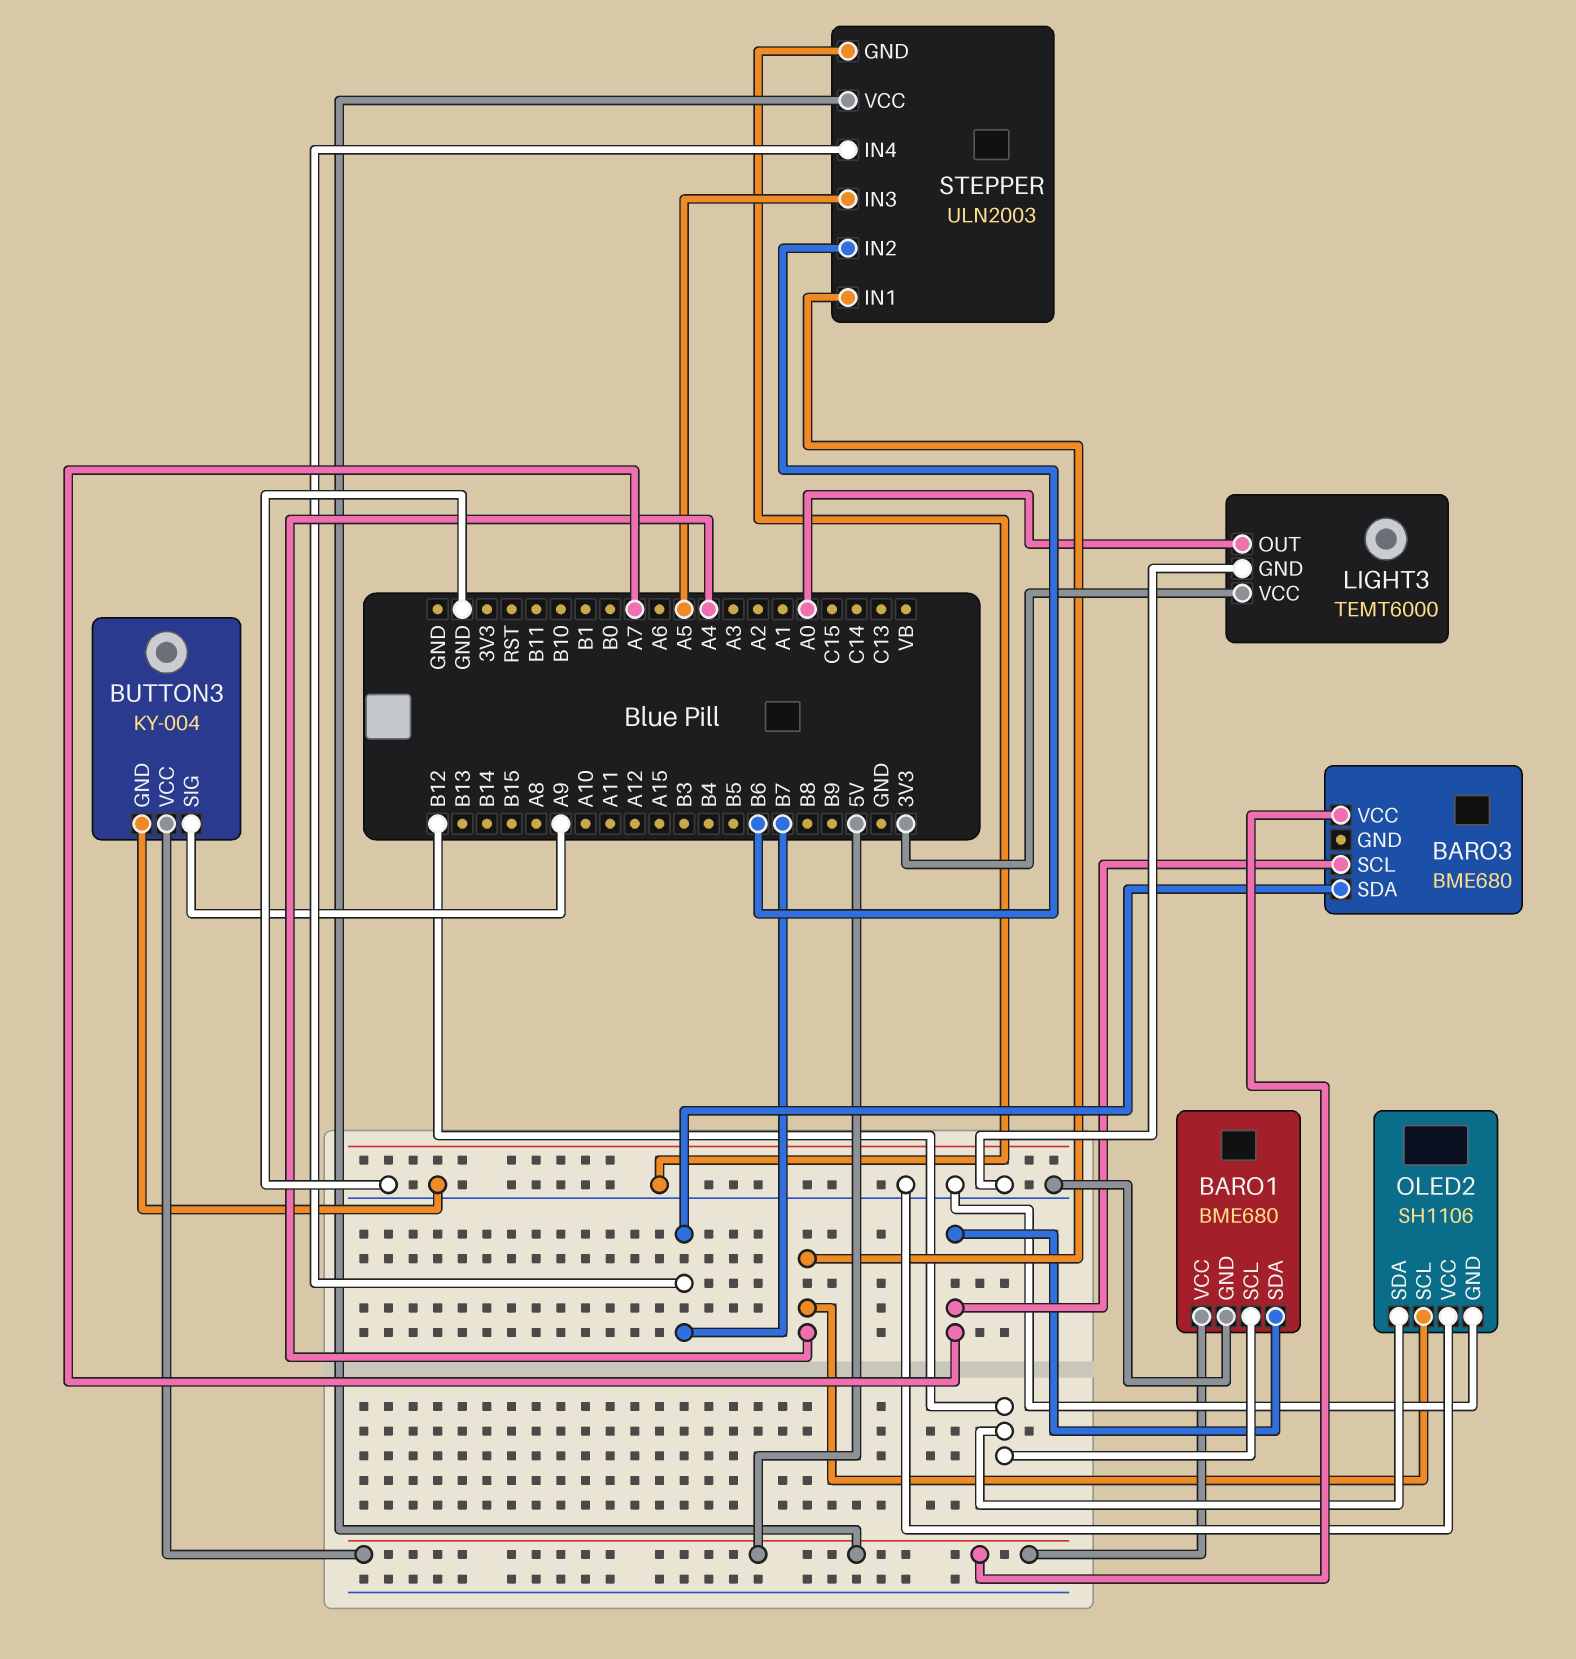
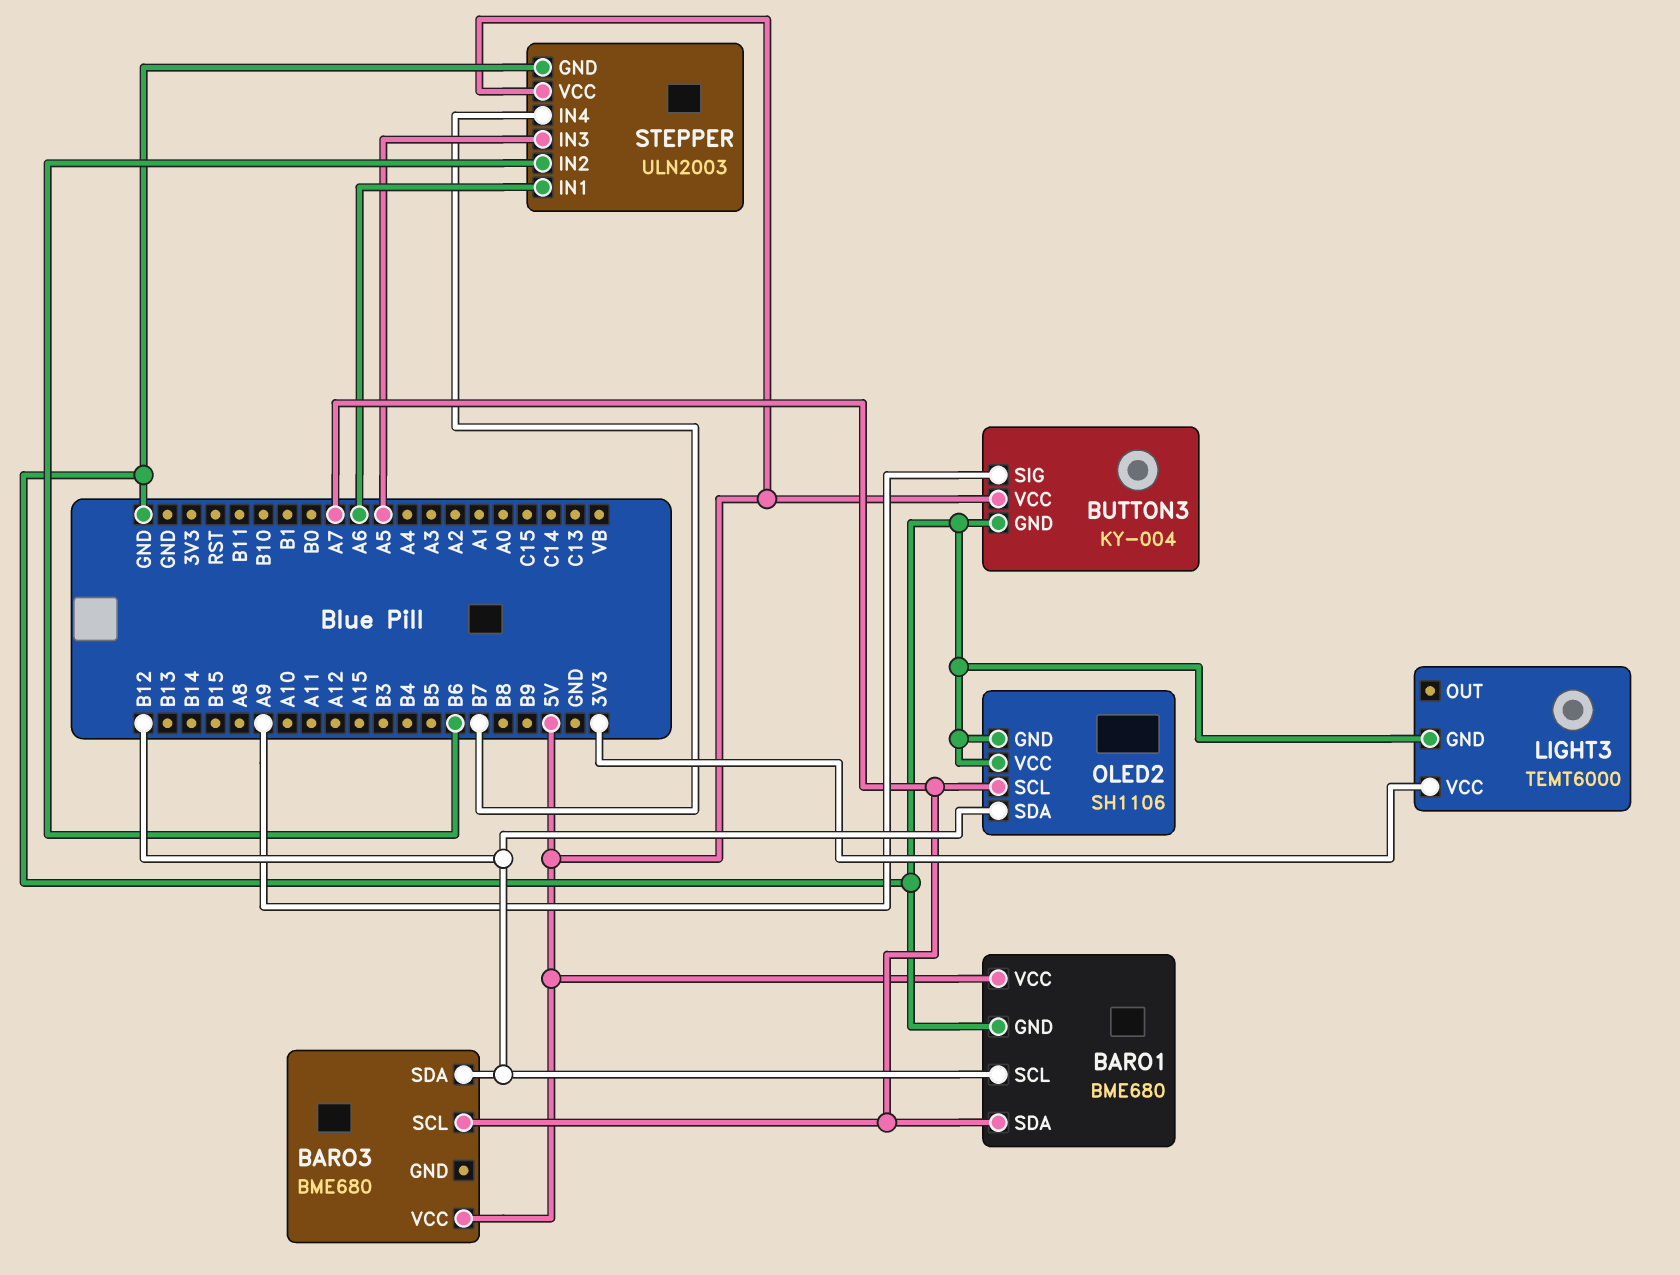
BARO3 pin SDA: B7 -> B12
LIGHT3 pin OUT: A0 -> none
OLED2 pin SCL: A4 -> A7
STEPPER pin IN1: A4 -> A6

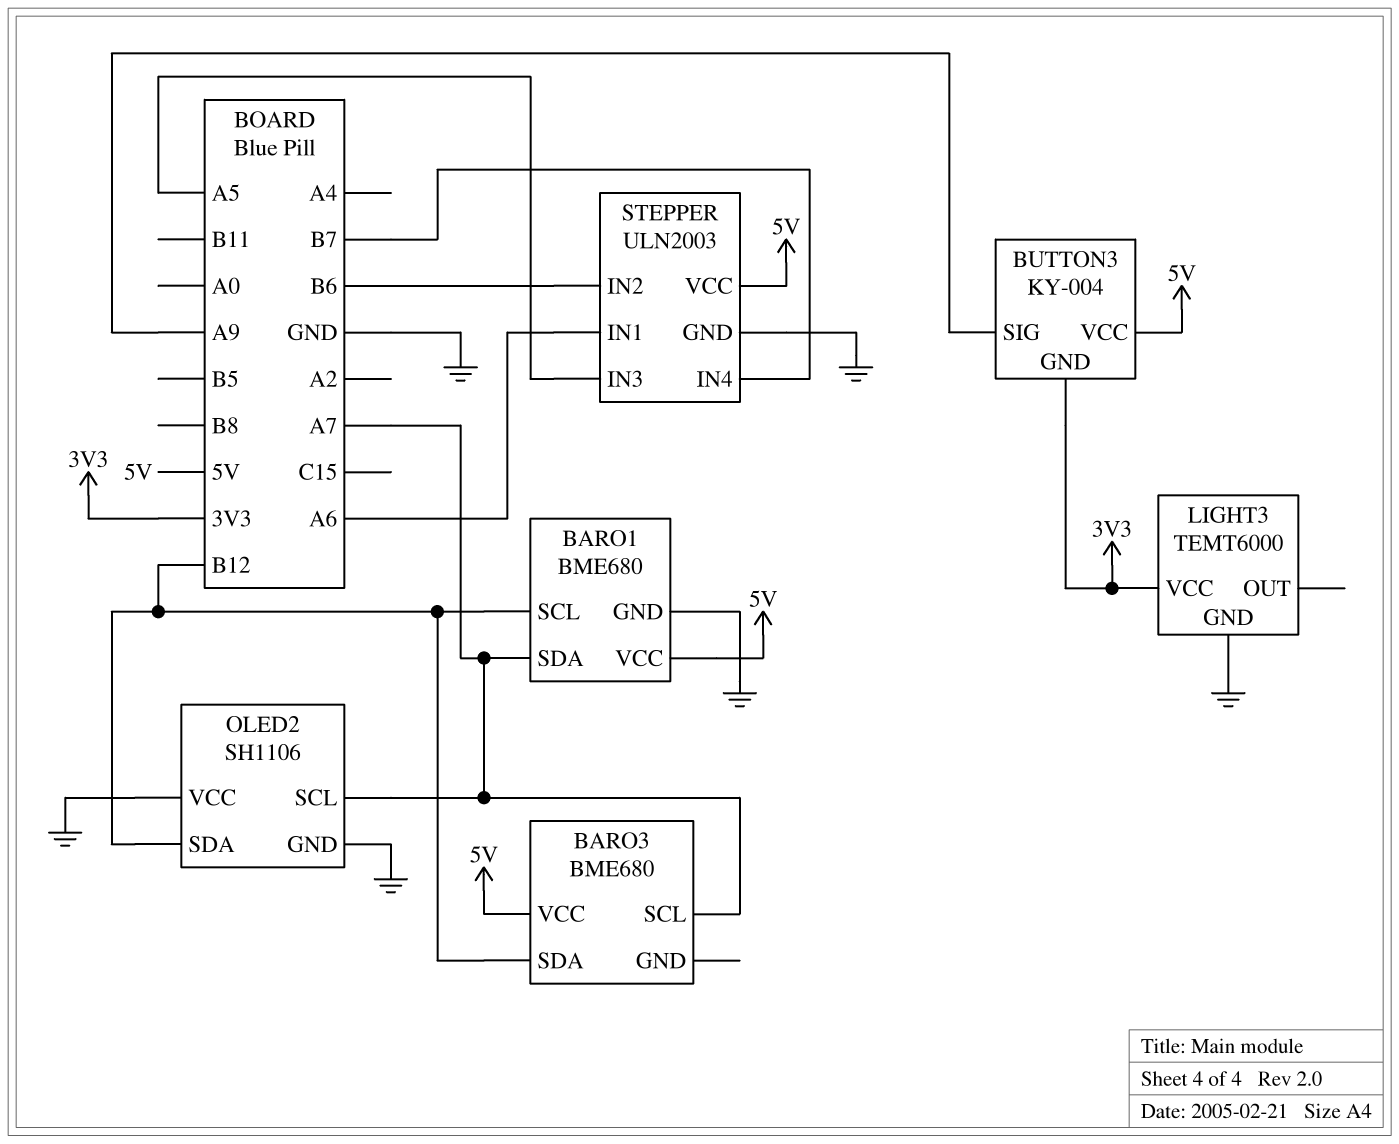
BUTTON3 pin GND: GND -> 3V3

